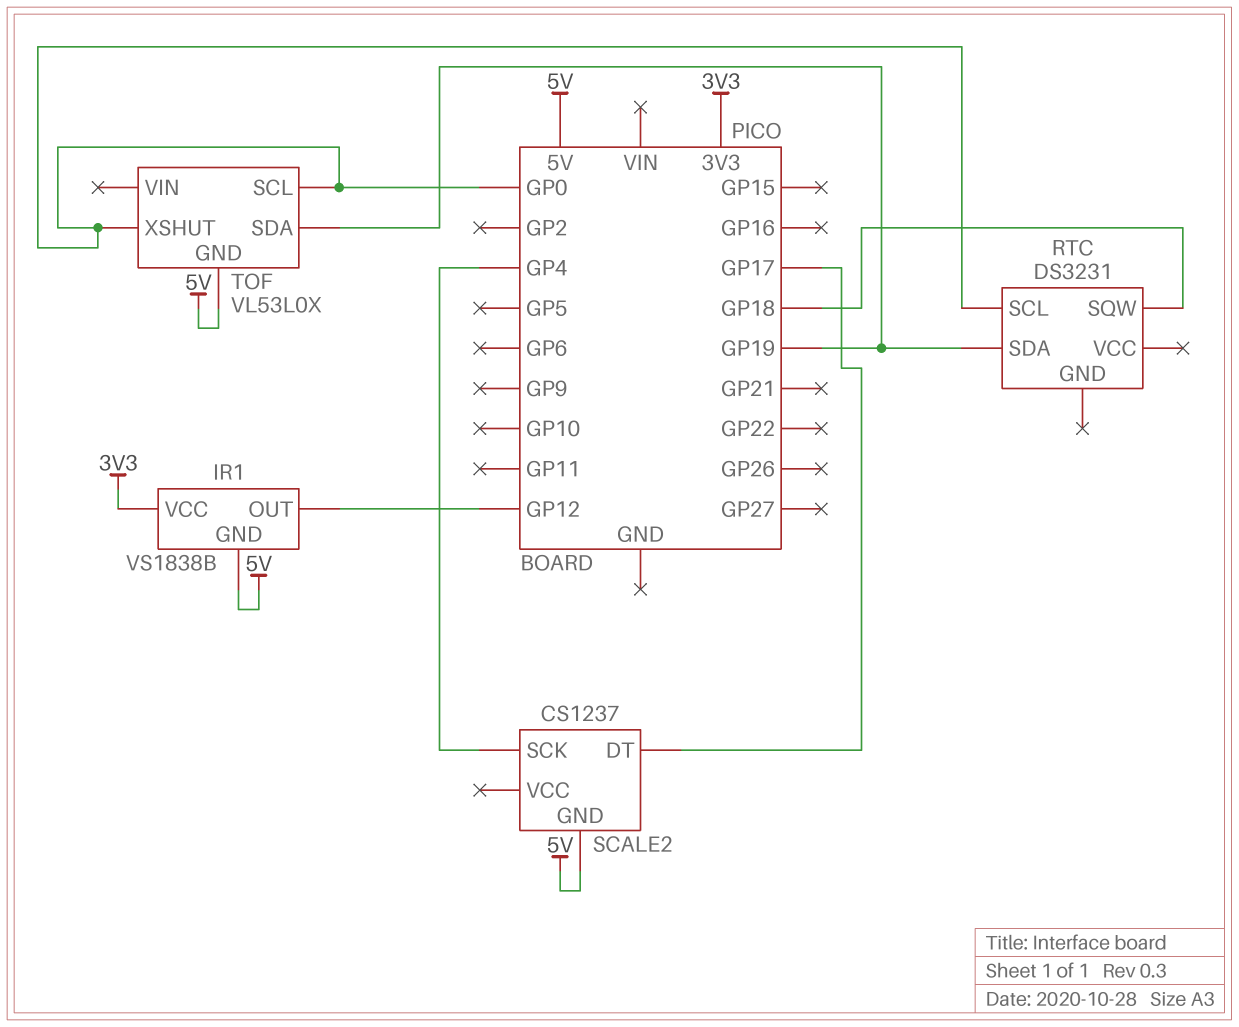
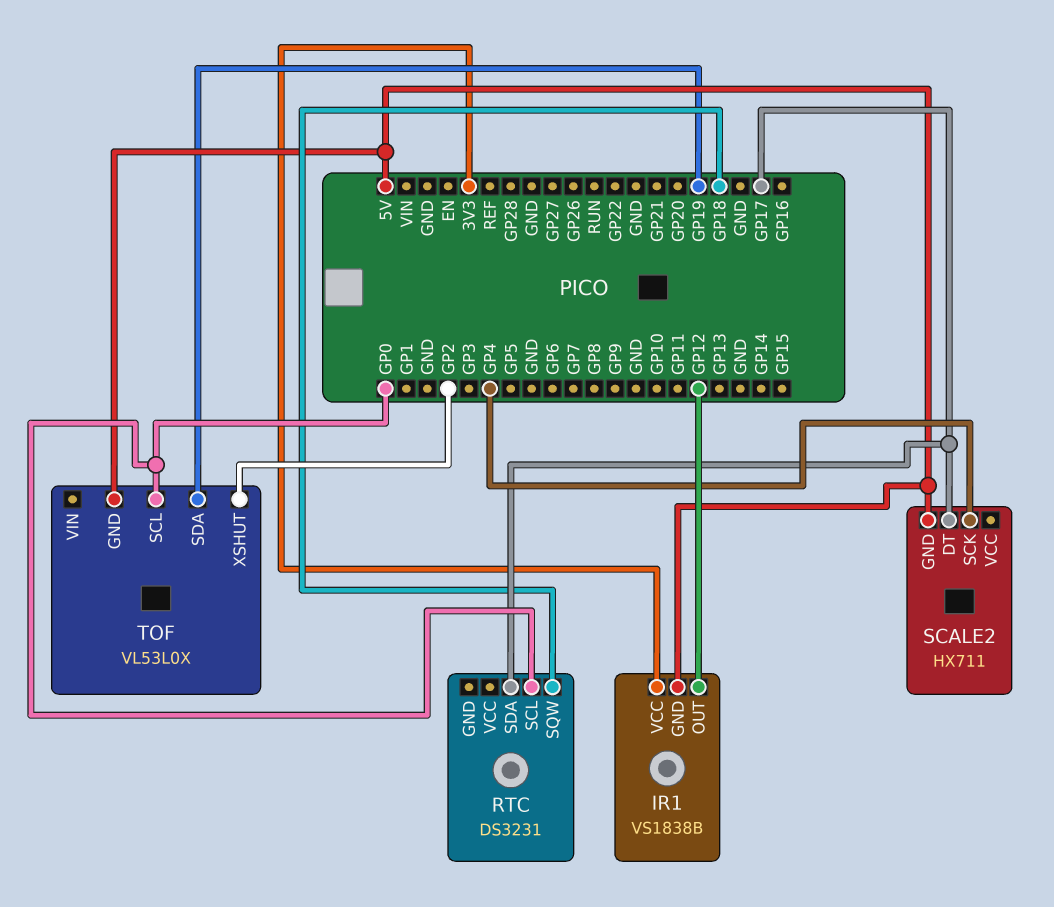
RTC pin SDA: GP19 -> GP17
SCALE2: CS1237 -> HX711
TOF pin XSHUT: GP0 -> GP2

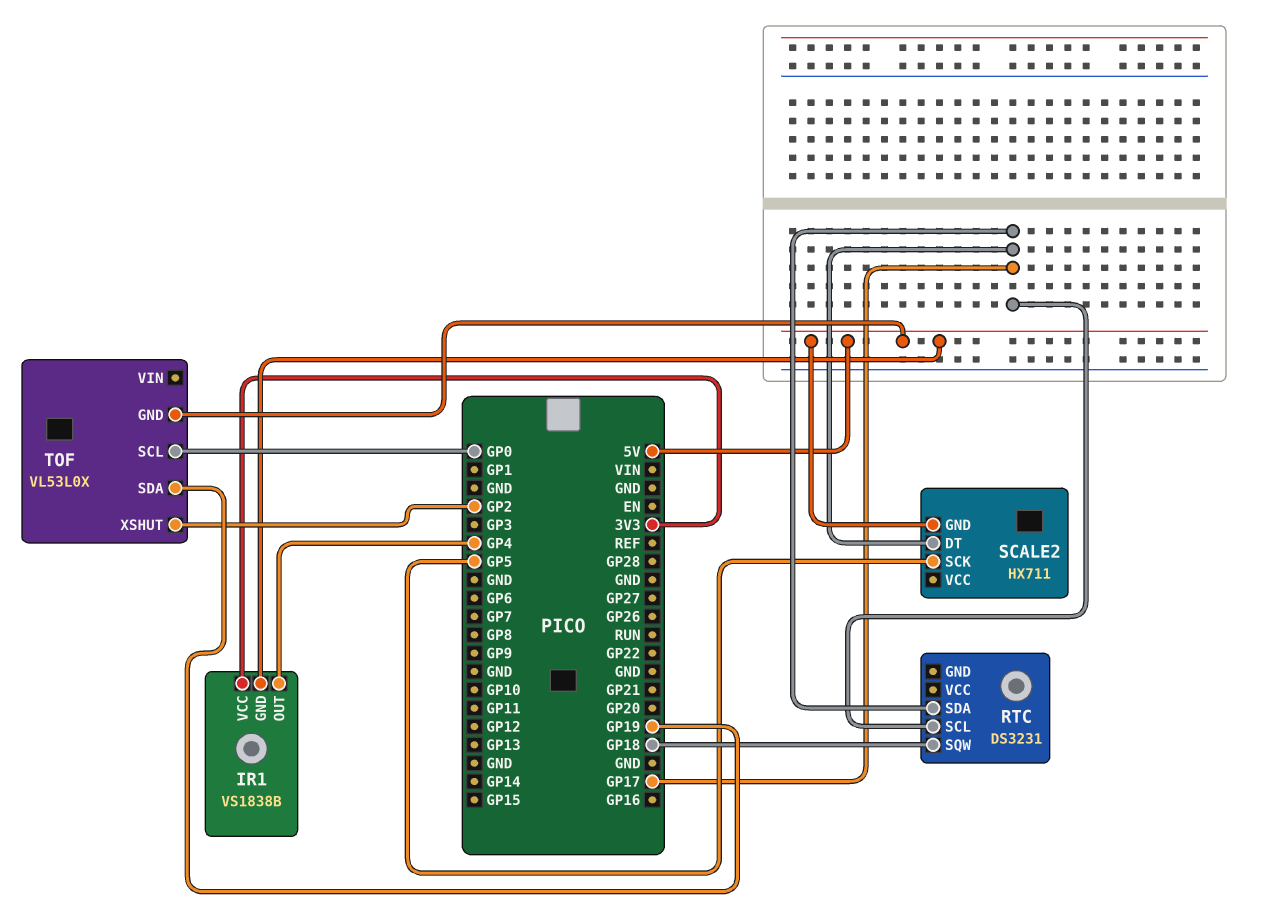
IR1 pin OUT: GP12 -> GP4
RTC pin SCL: GP0 -> GP17
SCALE2 pin SCK: GP4 -> GP5

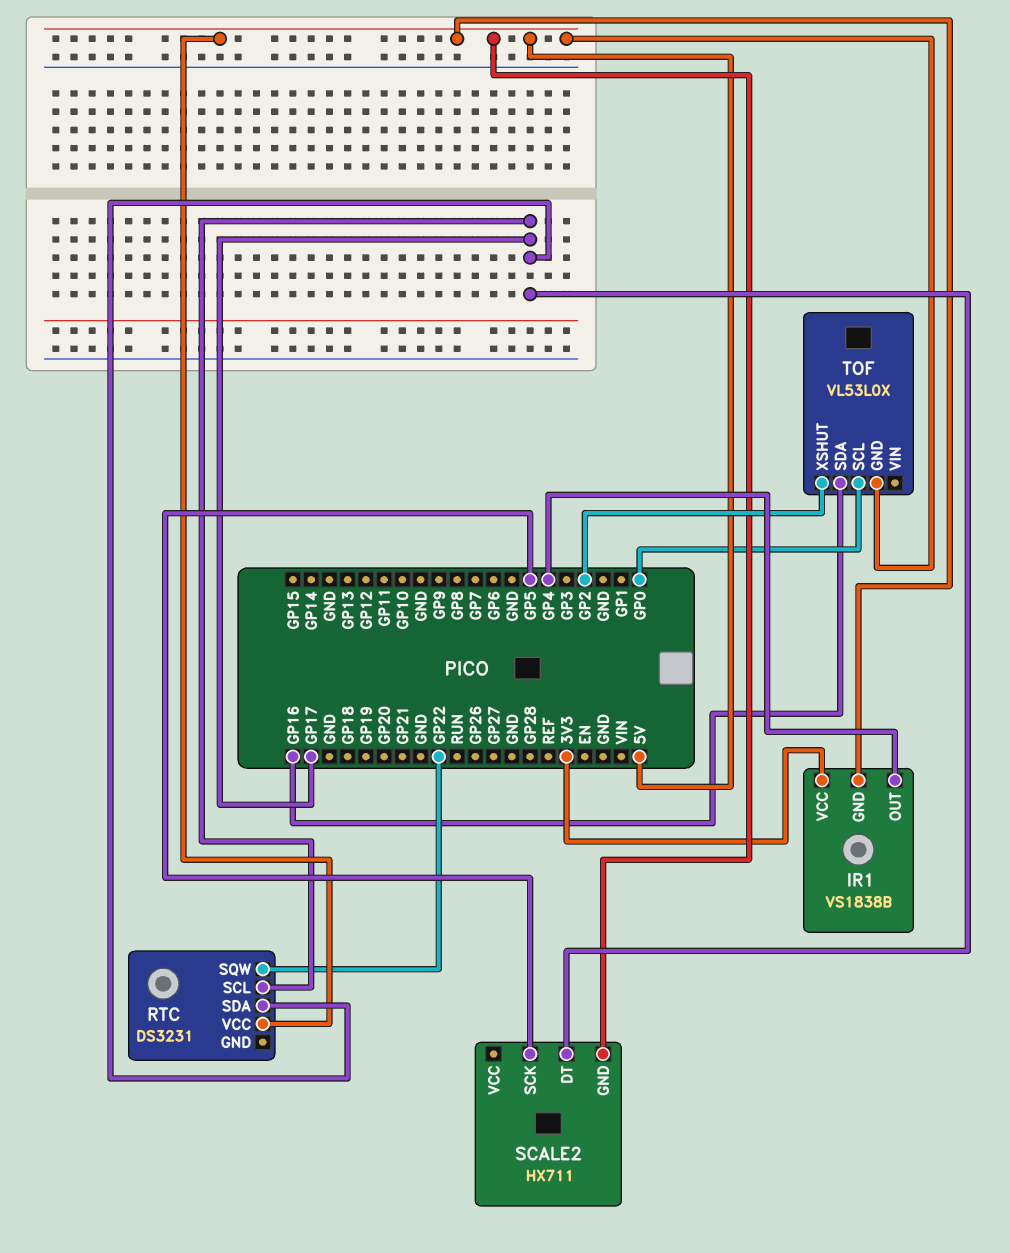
RTC pin SQW: GP18 -> GP22
RTC pin VCC: none -> 5V
TOF pin SDA: GP19 -> GP16

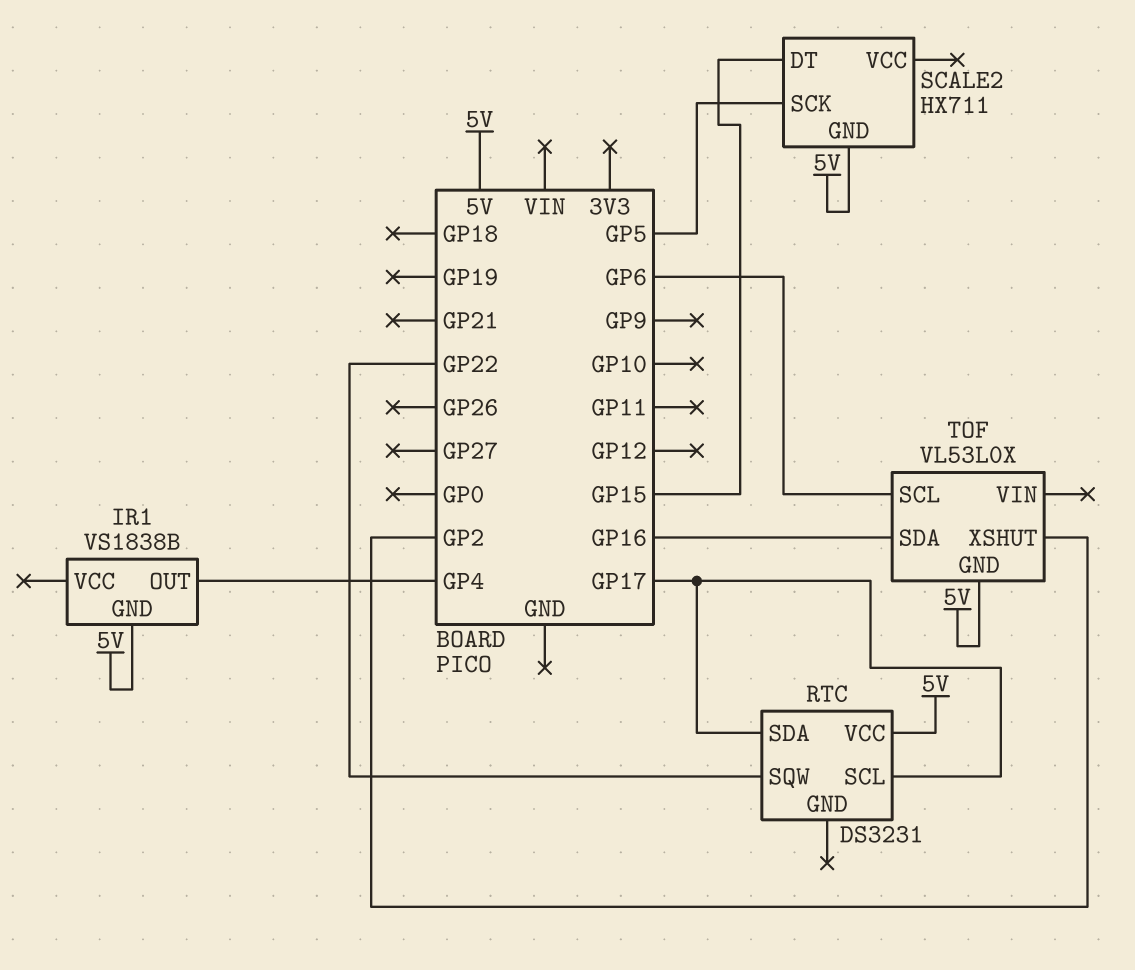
IR1 pin VCC: 3V3 -> none
SCALE2 pin DT: GP17 -> GP15
TOF pin SCL: GP0 -> GP6

